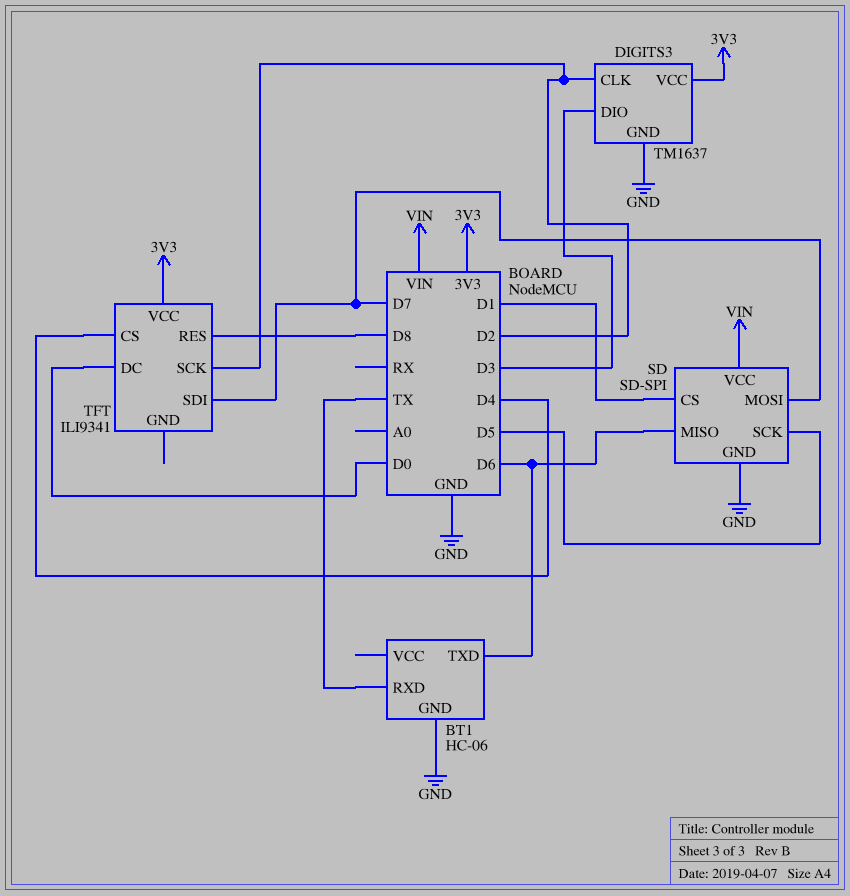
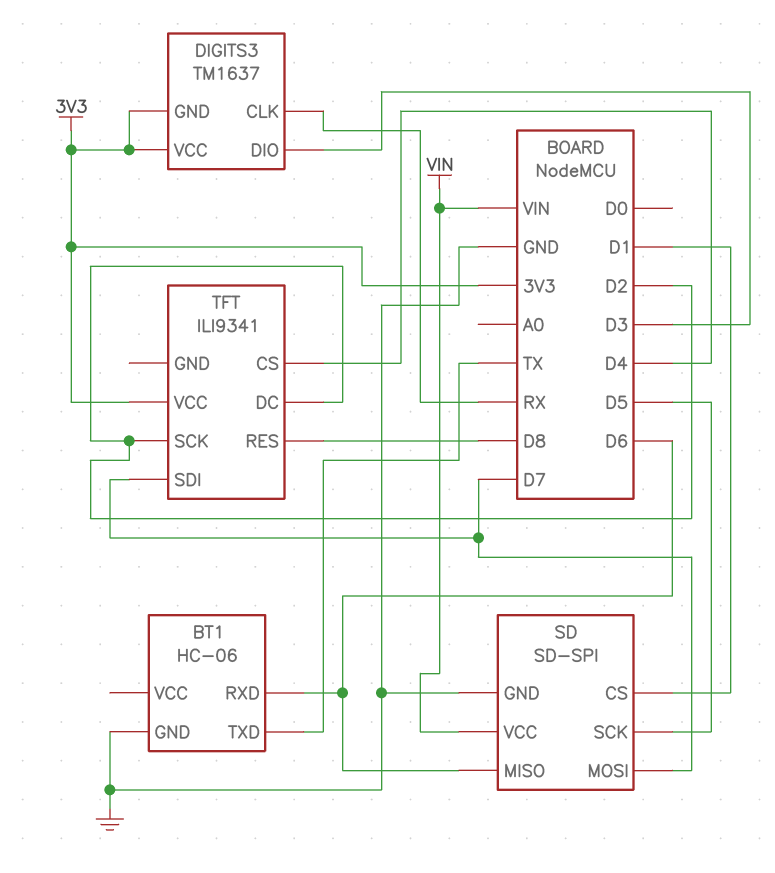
BT1 pin RXD: TX -> D6
BT1 pin TXD: D6 -> TX
DIGITS3 pin CLK: D2 -> RX
DIGITS3 pin GND: GND -> 3V3
TFT pin DC: D0 -> D2

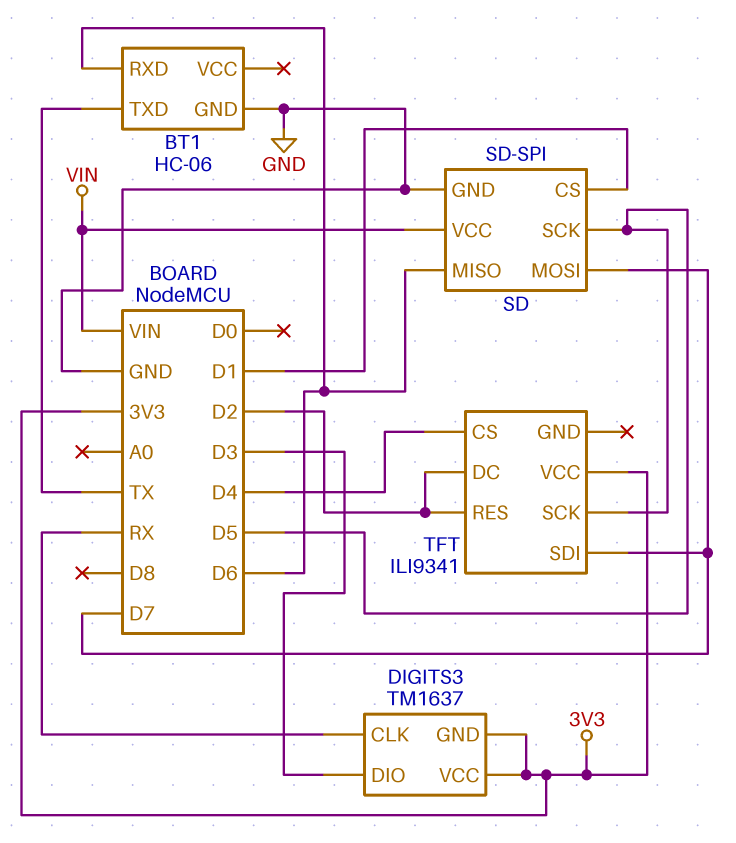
TFT pin RES: D8 -> D2
TFT pin SCK: D2 -> D5

